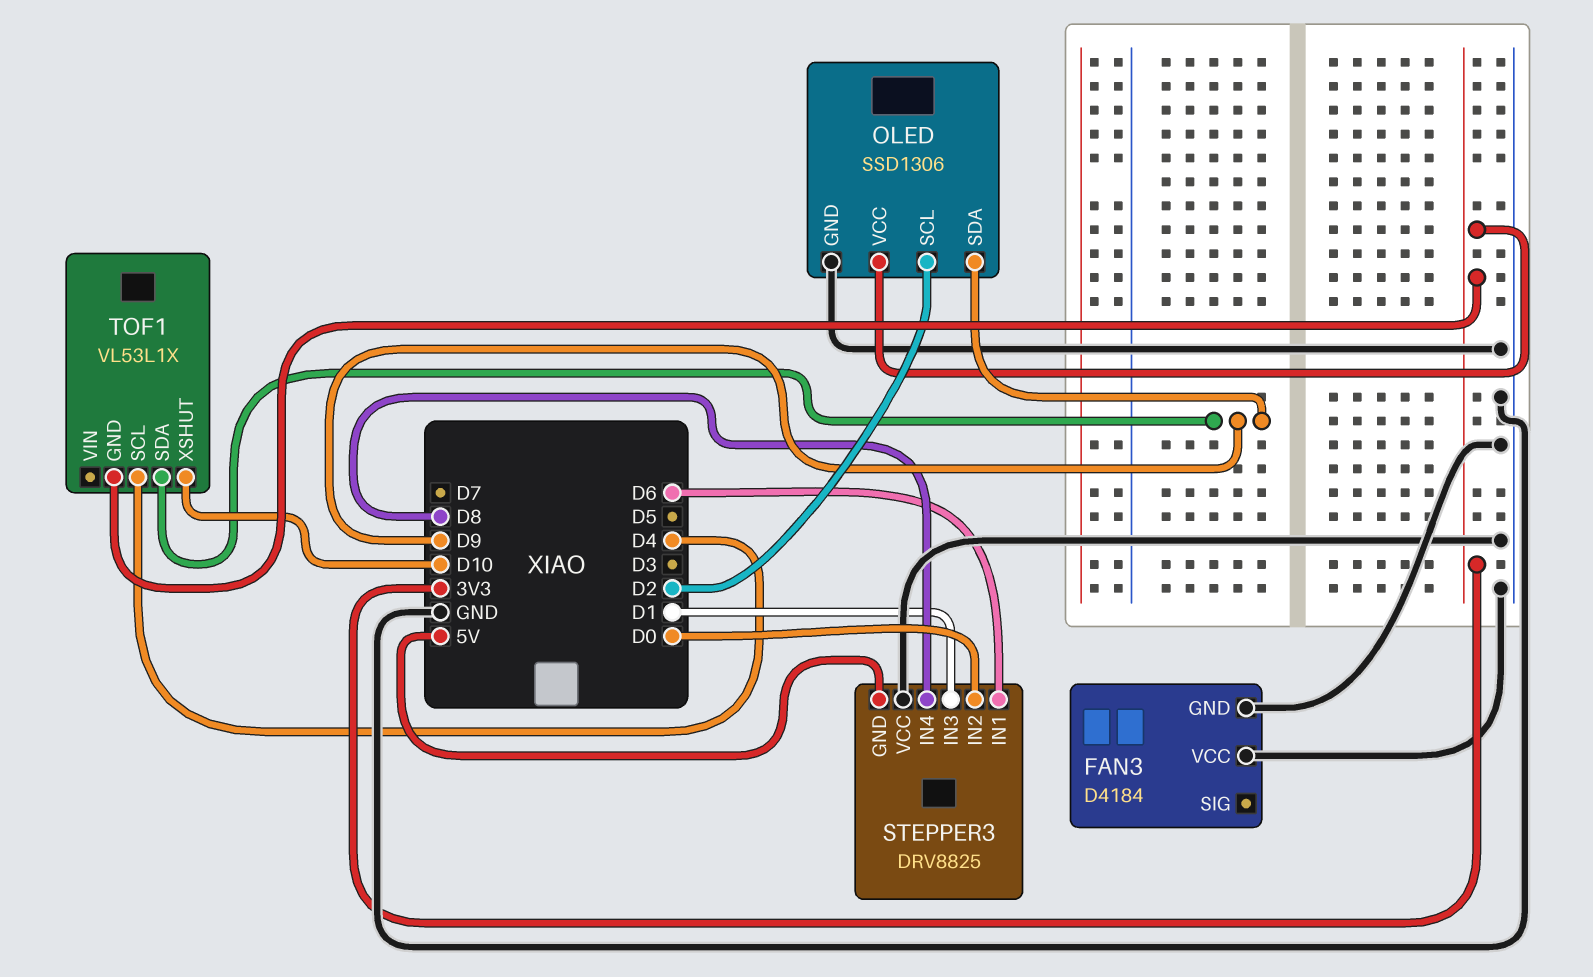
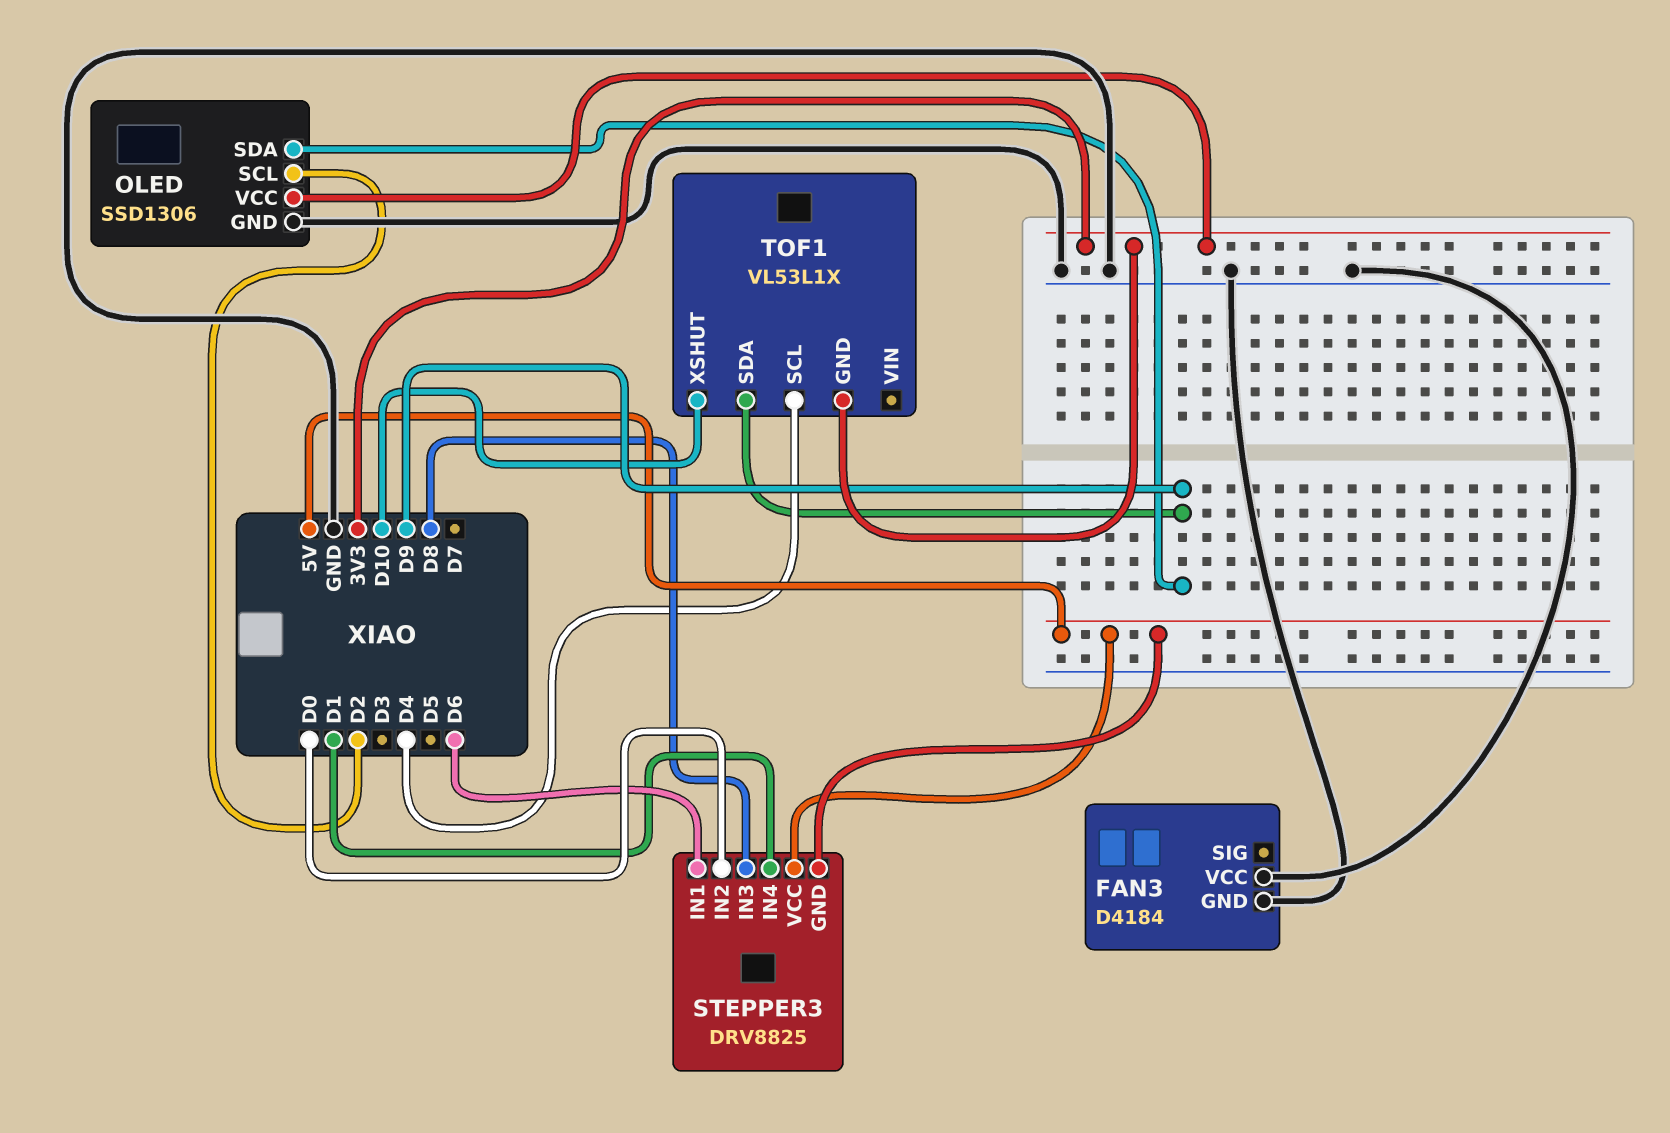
STEPPER3 pin IN3: D1 -> D8
STEPPER3 pin IN4: D8 -> D1
STEPPER3 pin VCC: GND -> 5V

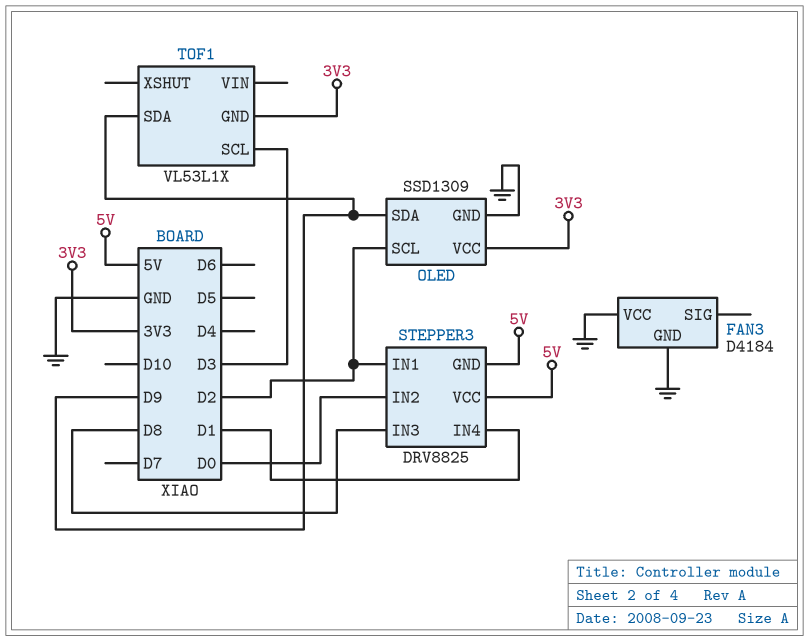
OLED: SSD1306 -> SSD1309
STEPPER3 pin IN1: D6 -> D2
TOF1 pin SCL: D4 -> D3
TOF1 pin XSHUT: D10 -> none

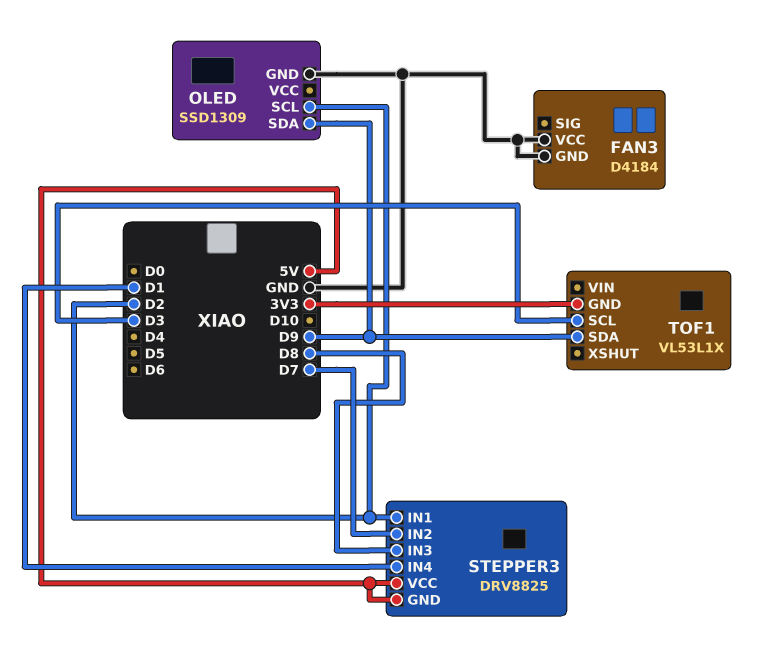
OLED pin VCC: 3V3 -> none
STEPPER3 pin IN2: D0 -> D7

